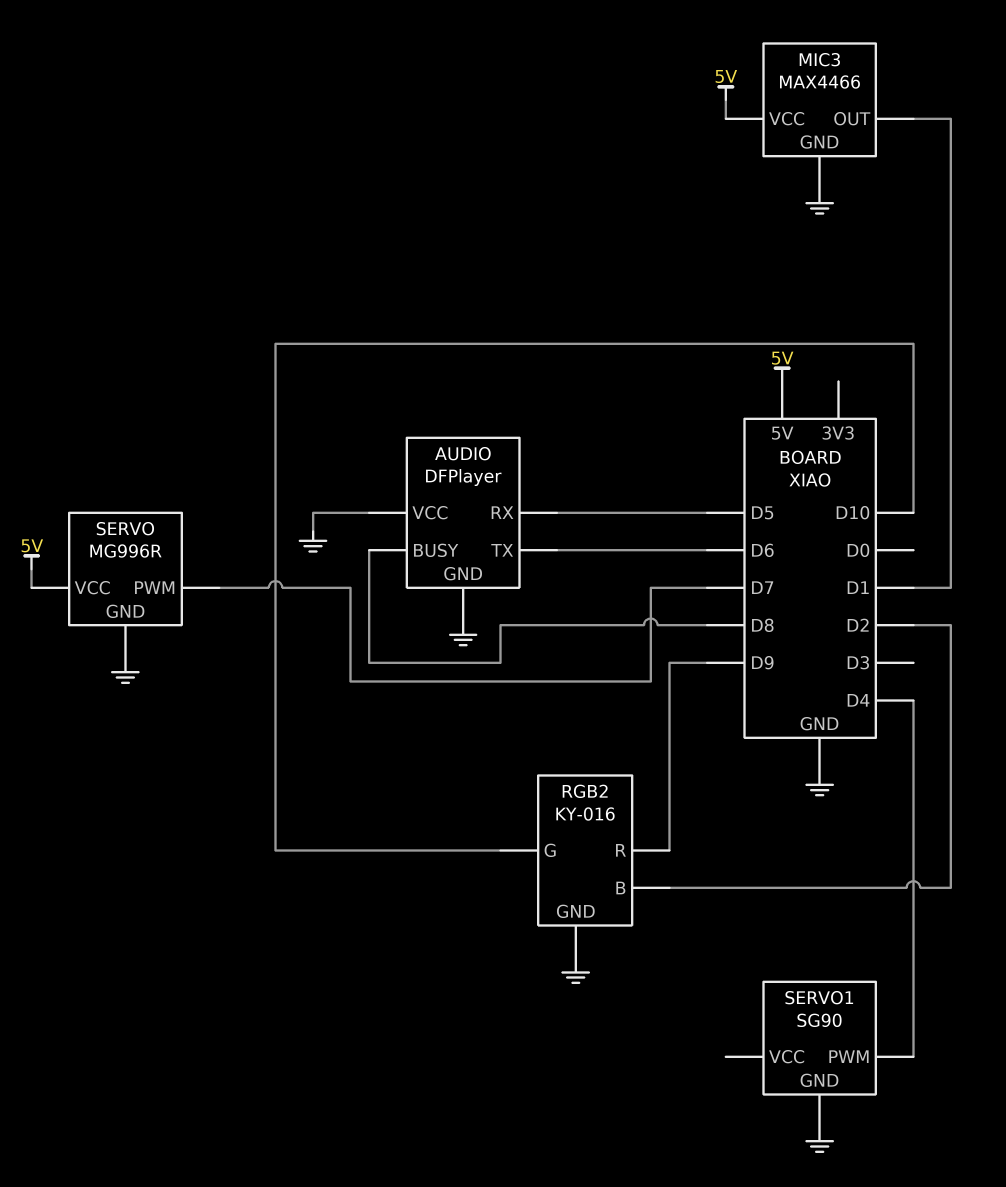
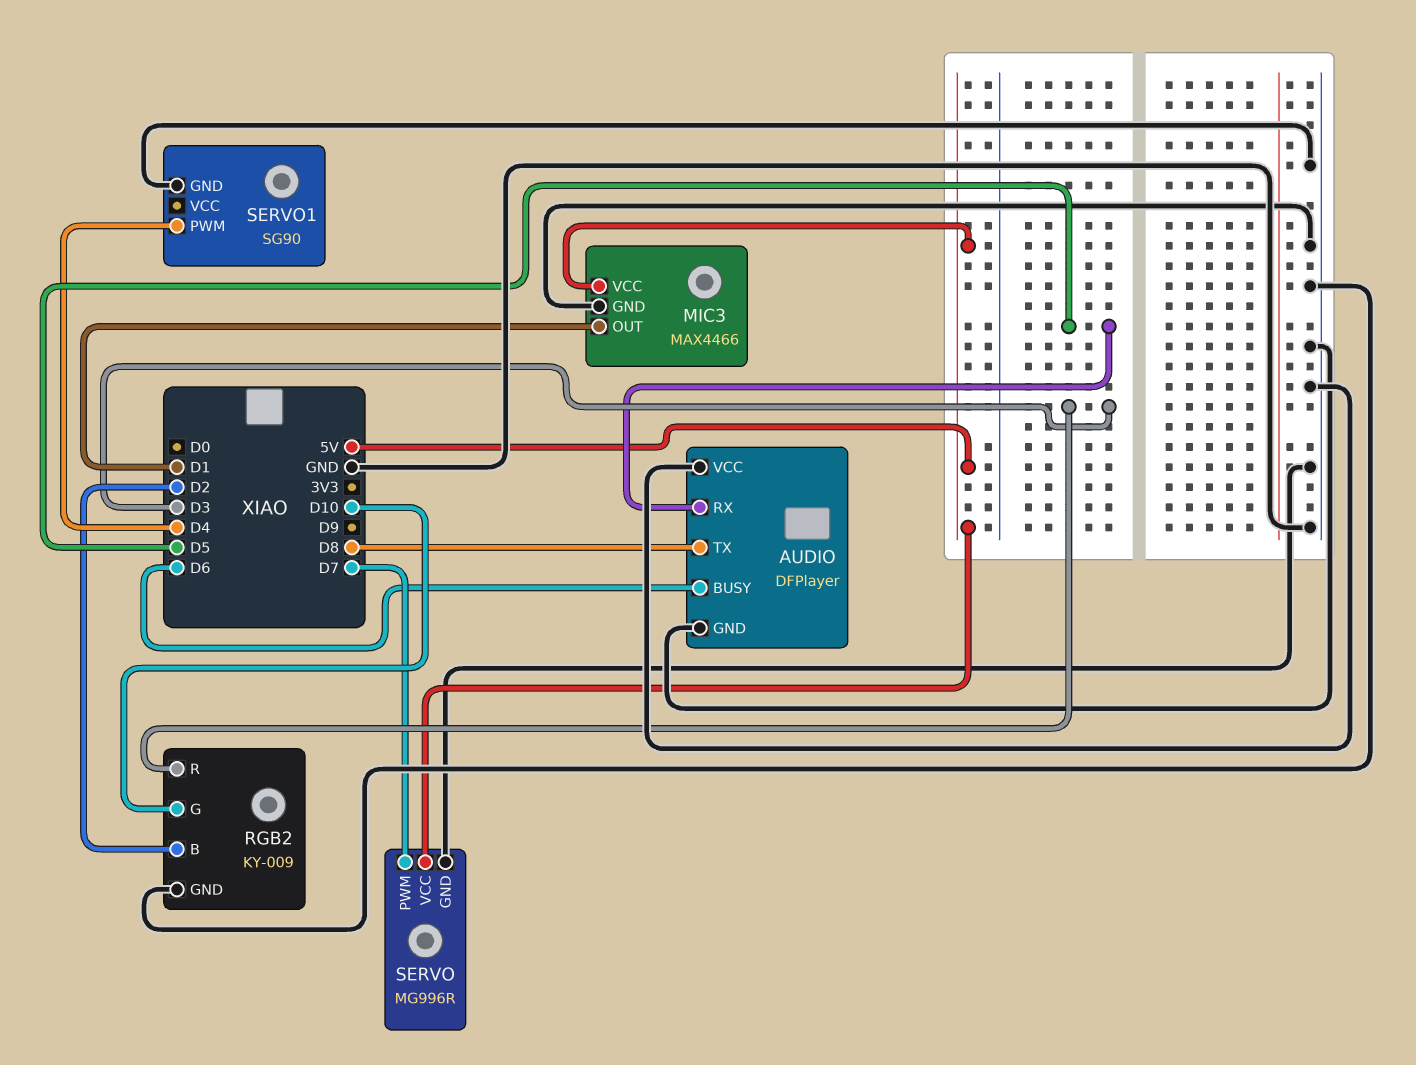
AUDIO pin BUSY: D8 -> D6
AUDIO pin TX: D6 -> D8
RGB2: KY-016 -> KY-009
RGB2 pin R: D9 -> D3

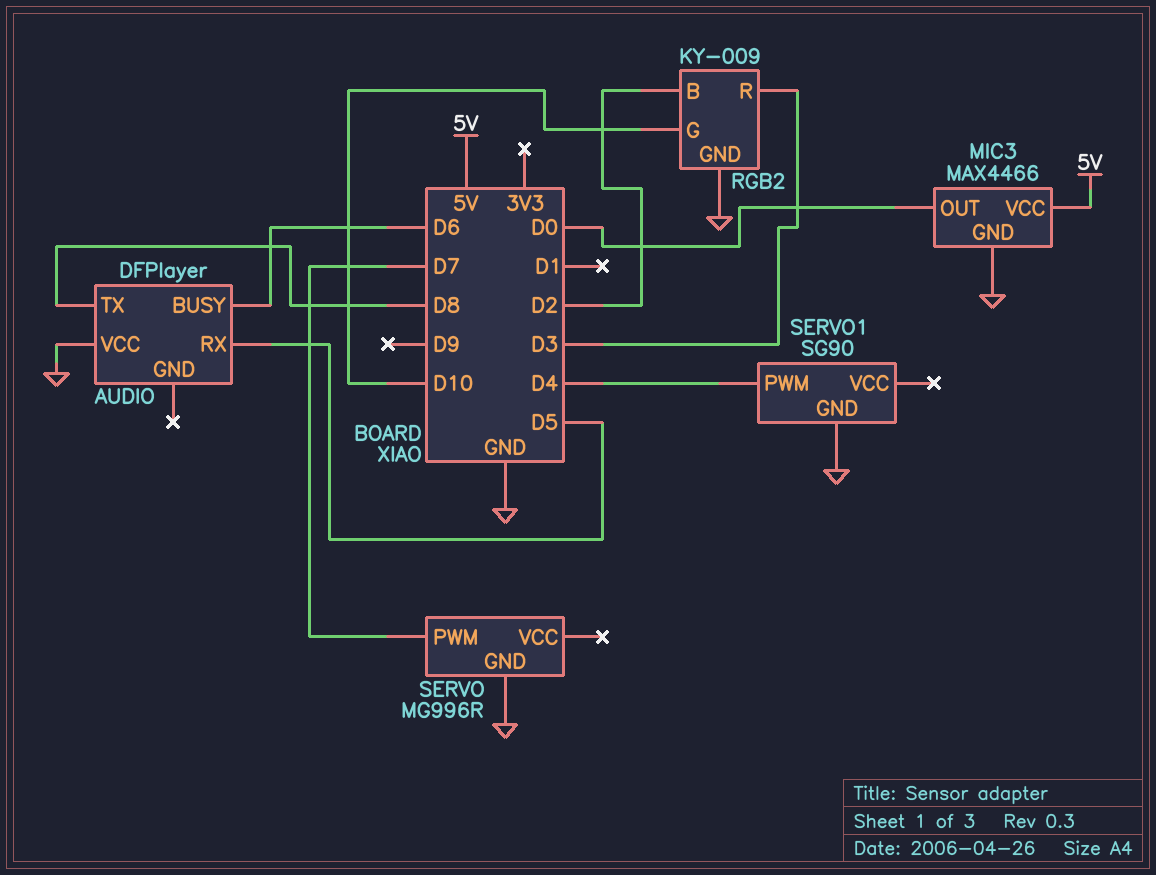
AUDIO pin GND: GND -> none
MIC3 pin OUT: D1 -> D0
SERVO pin VCC: 5V -> none

